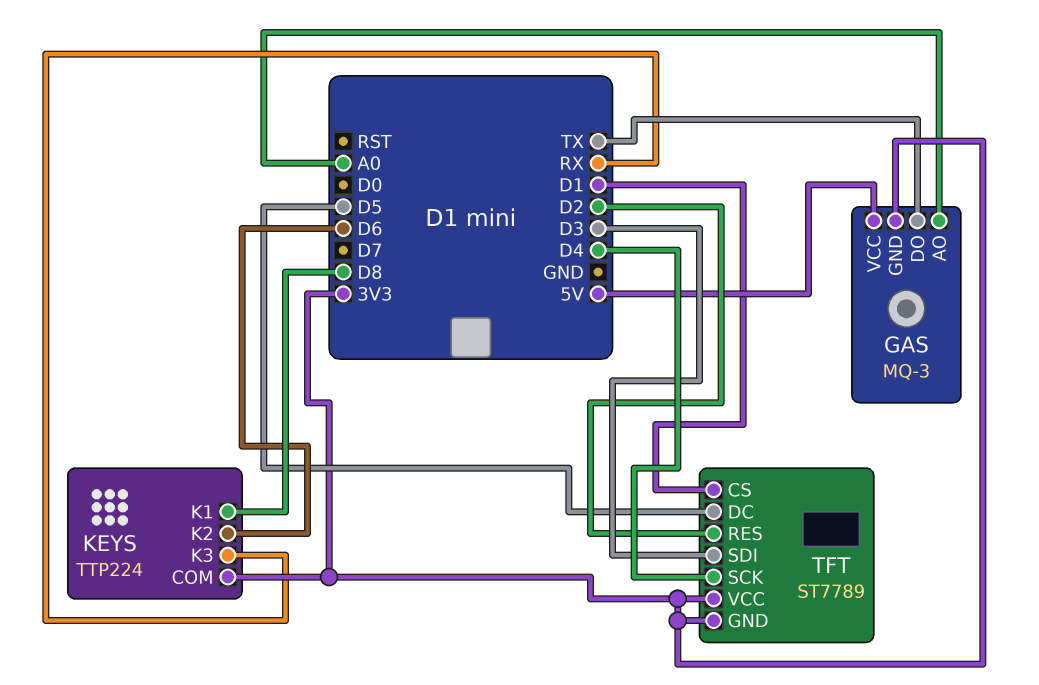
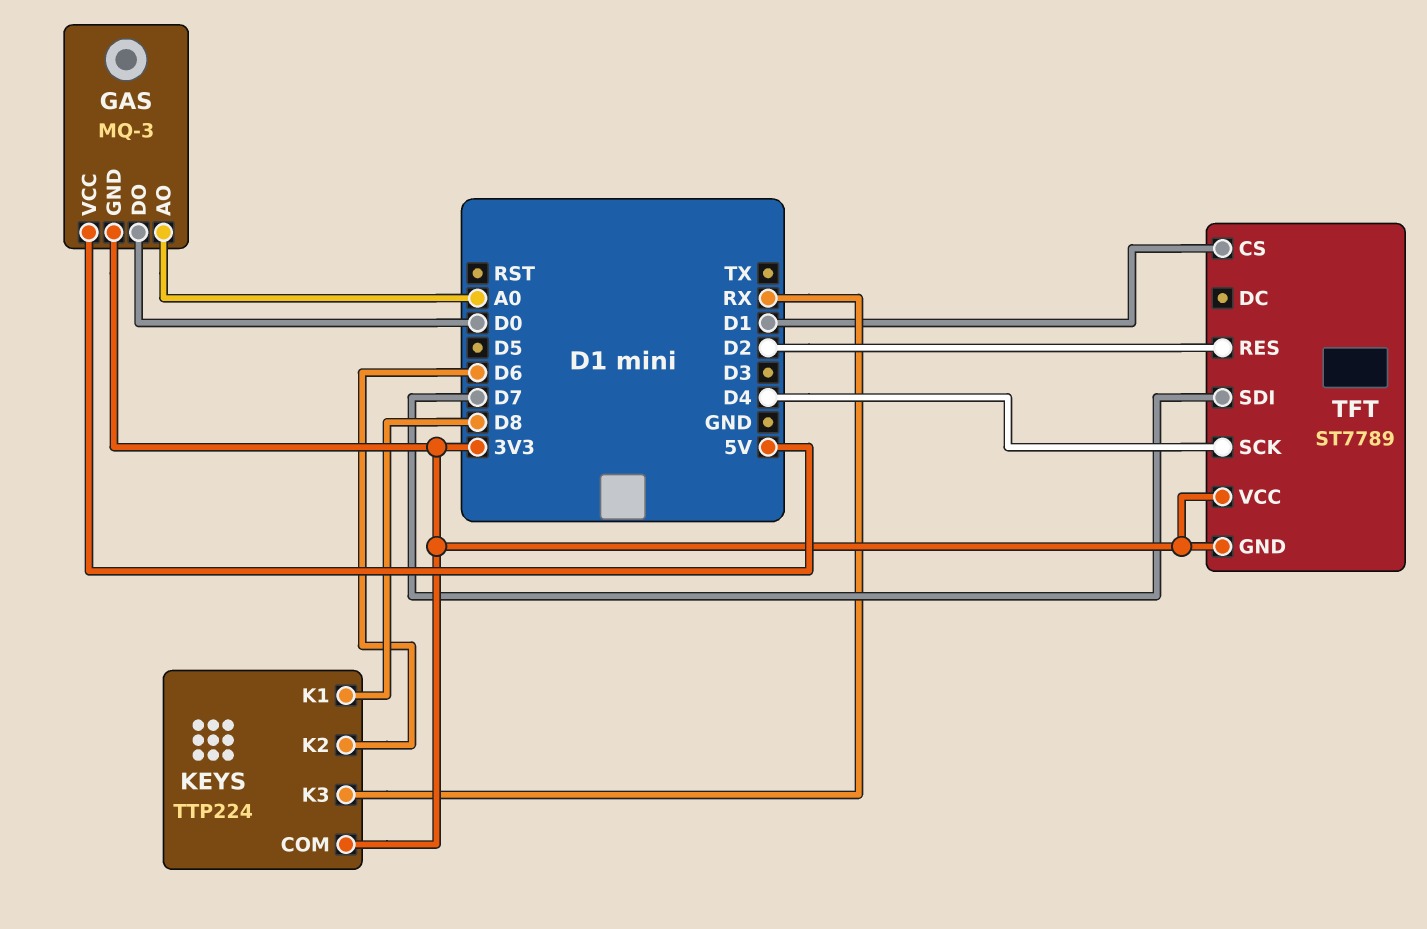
GAS pin DO: TX -> D0
TFT pin DC: D5 -> none
TFT pin SDI: D3 -> D7

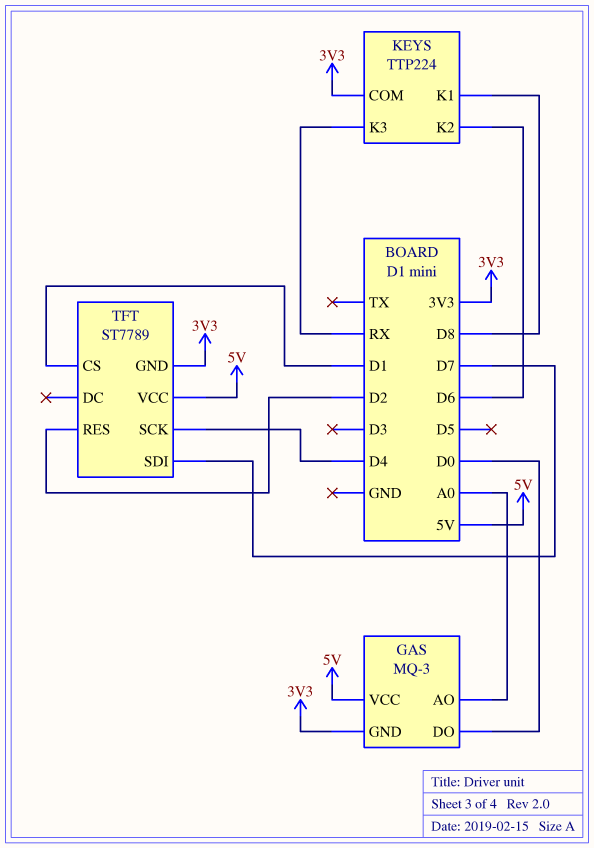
TFT pin VCC: 3V3 -> 5V

